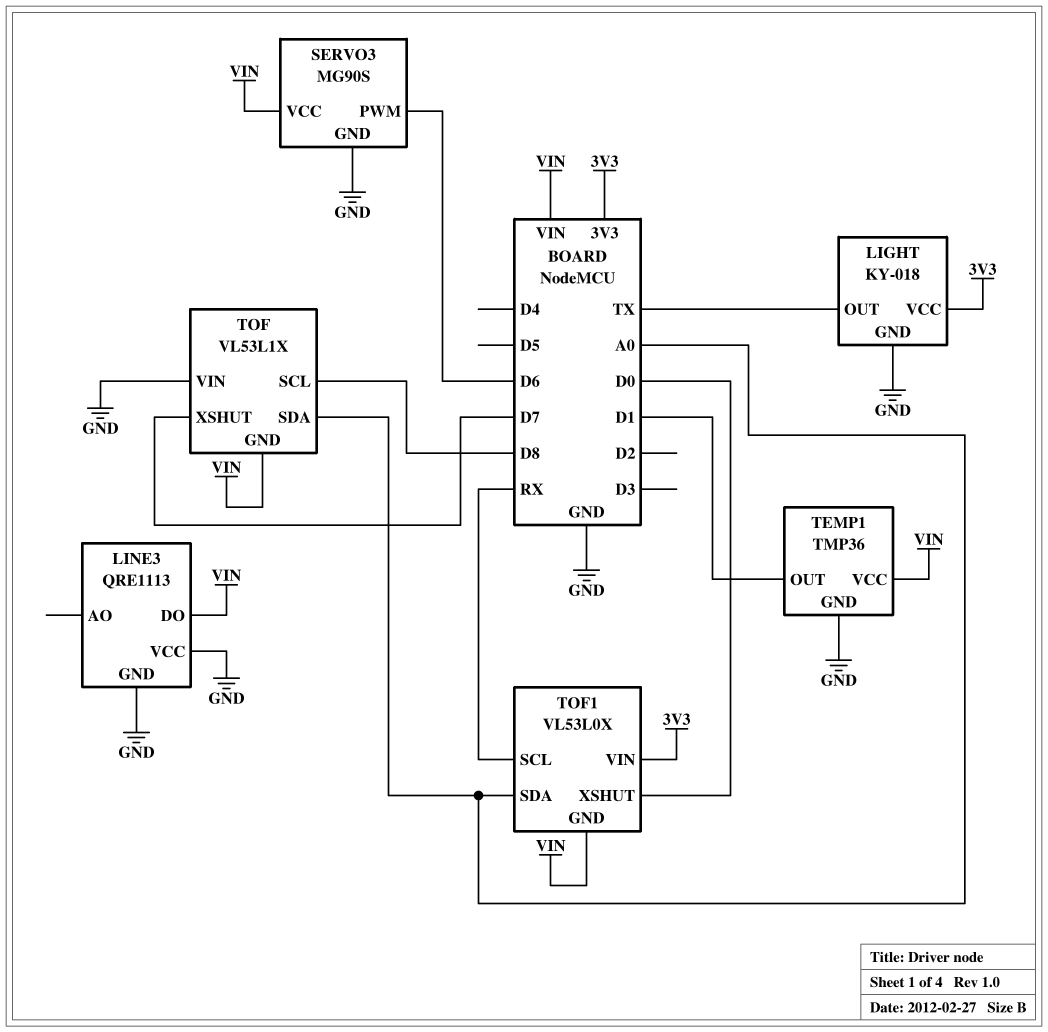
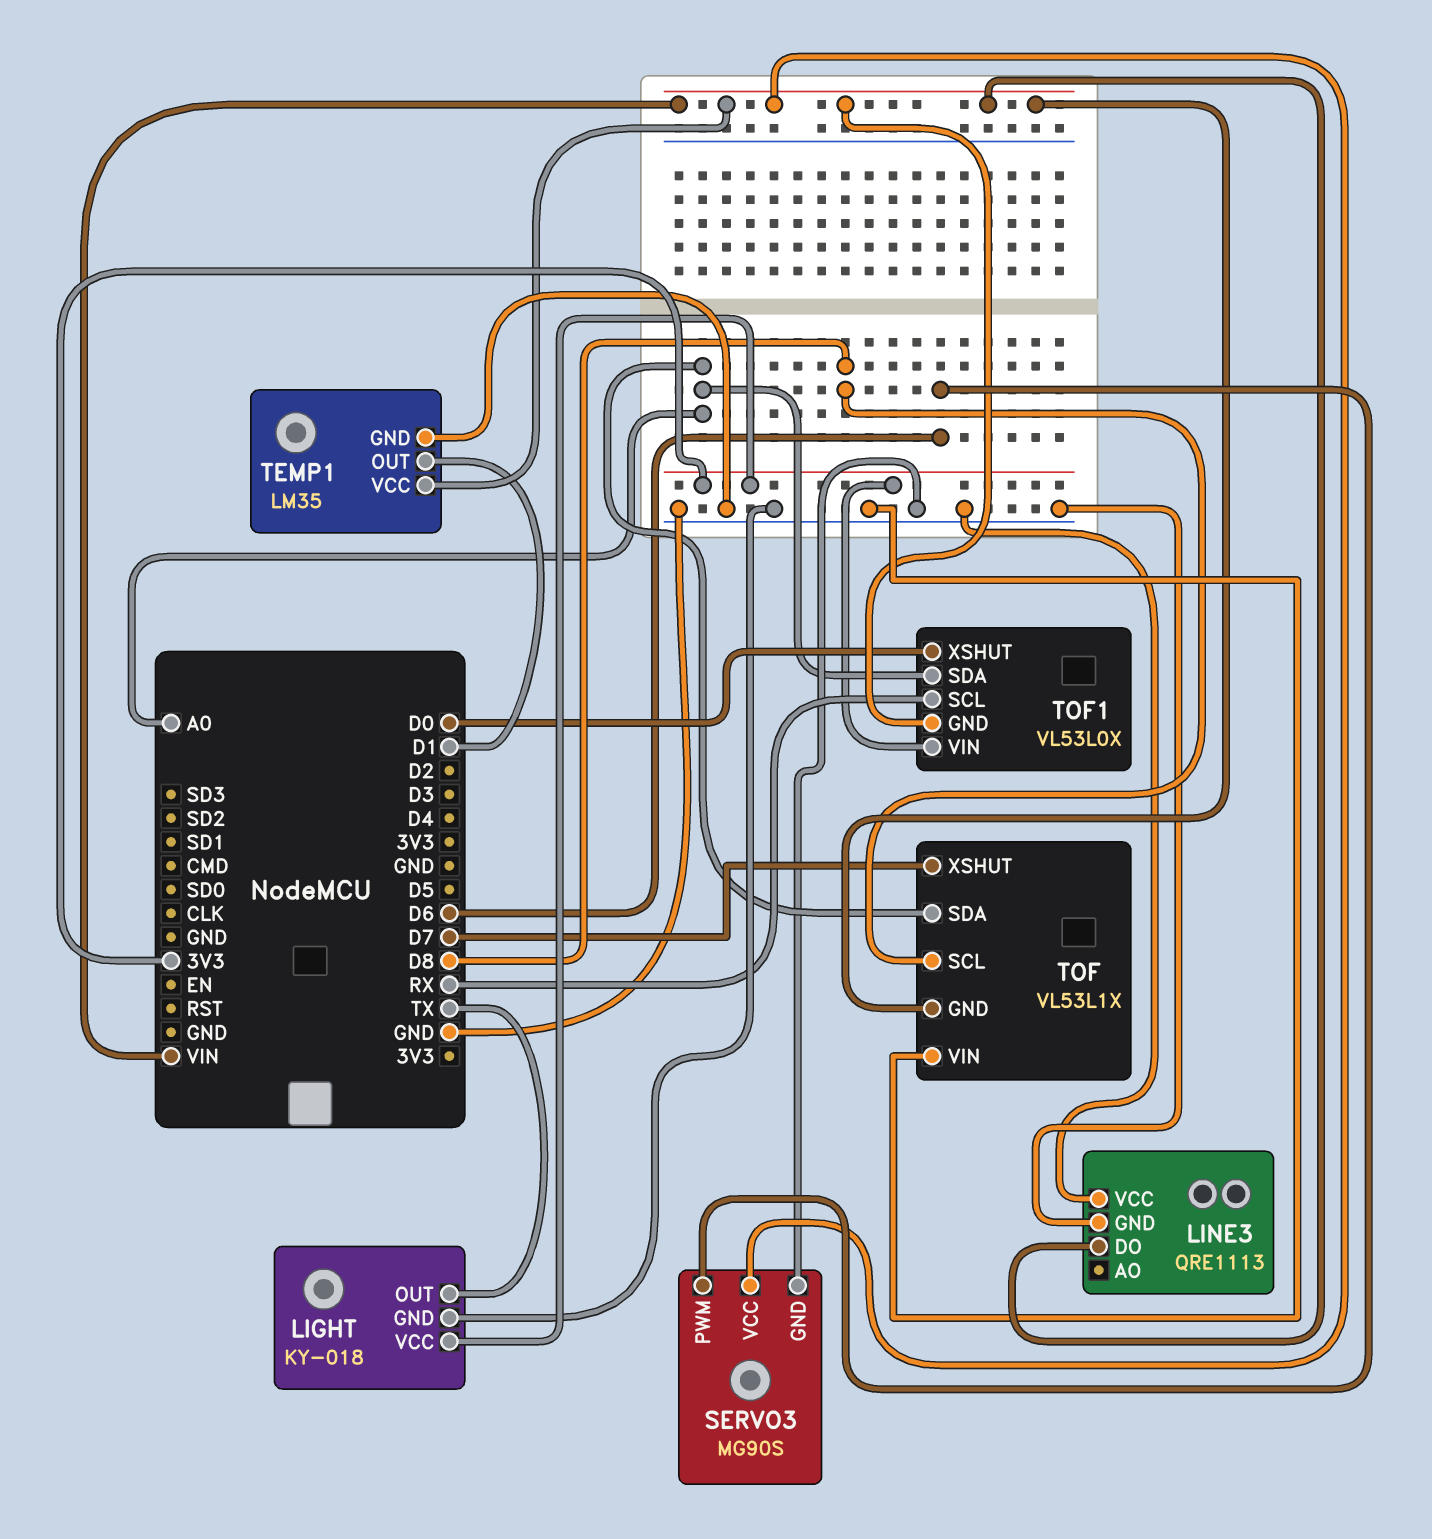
TEMP1: TMP36 -> LM35

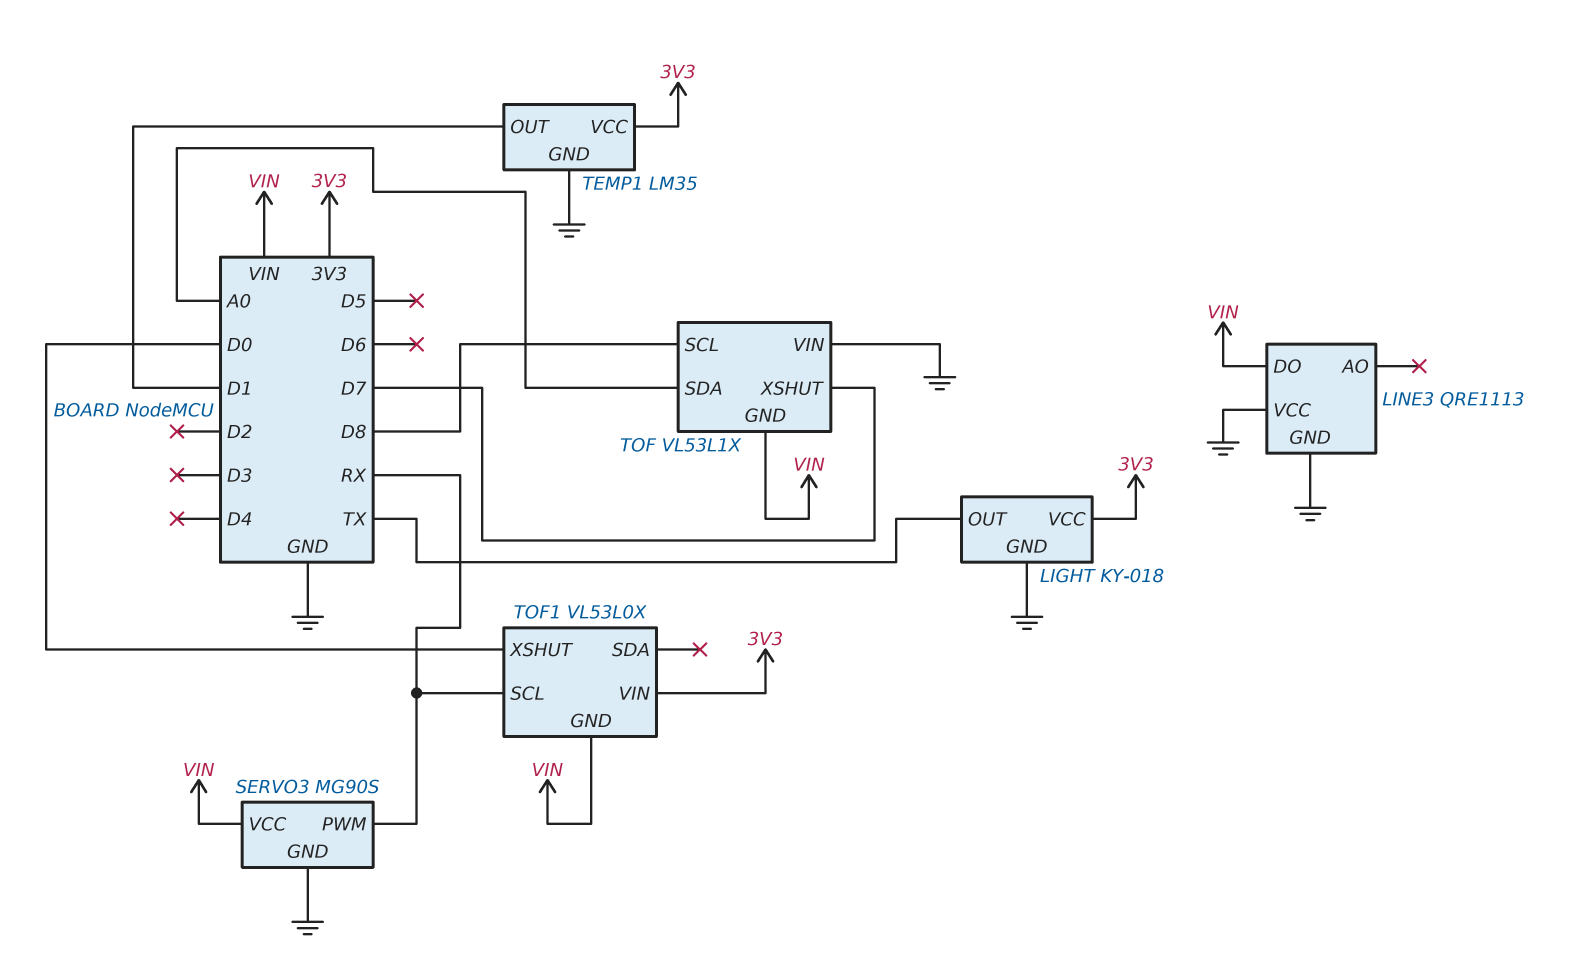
SERVO3 pin PWM: D6 -> RX
TEMP1 pin VCC: VIN -> 3V3
TOF1 pin SDA: A0 -> none

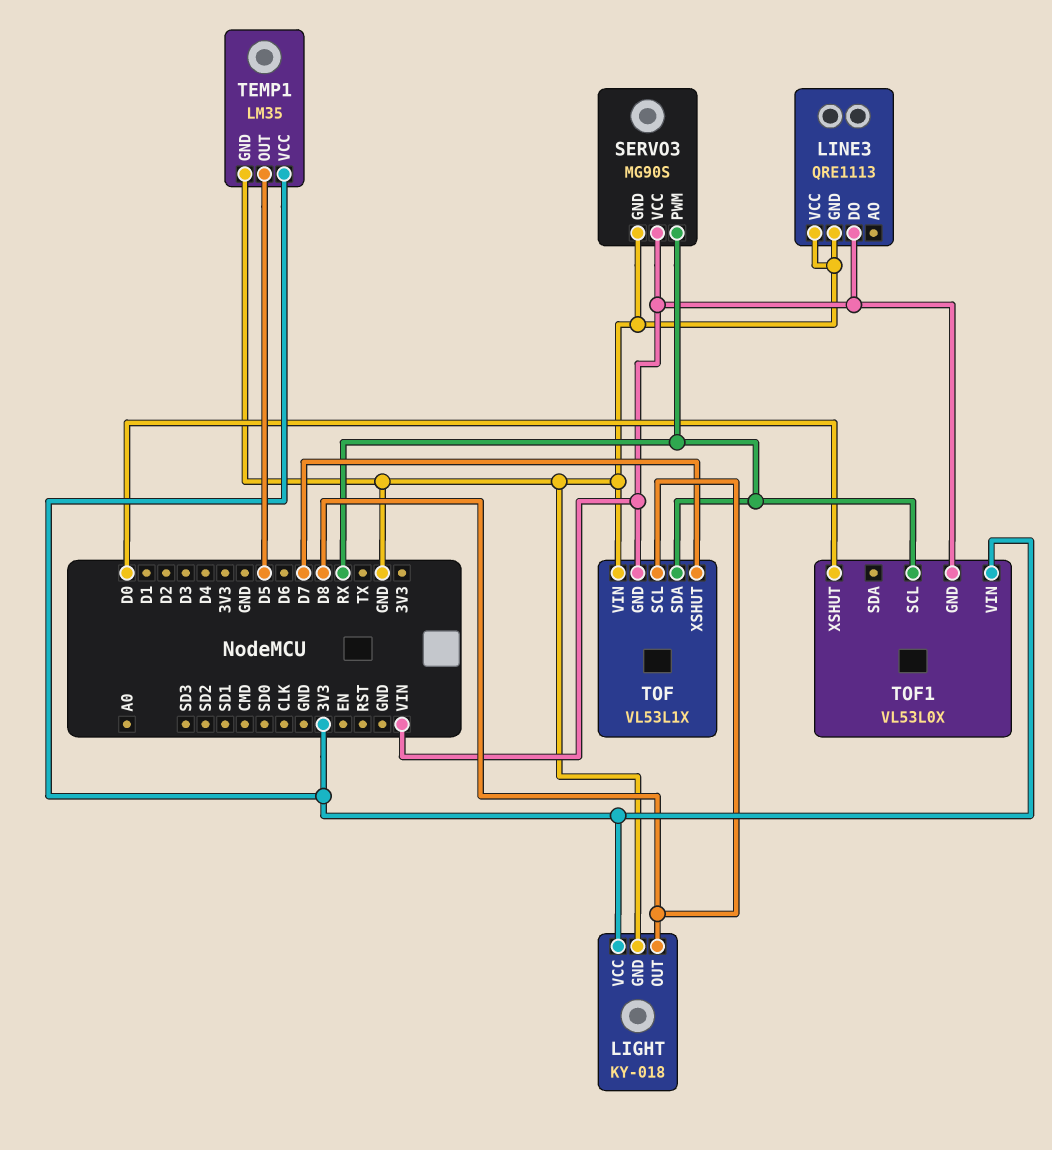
LIGHT pin OUT: TX -> D8
TEMP1 pin OUT: D1 -> D5
TOF pin SDA: A0 -> RX

